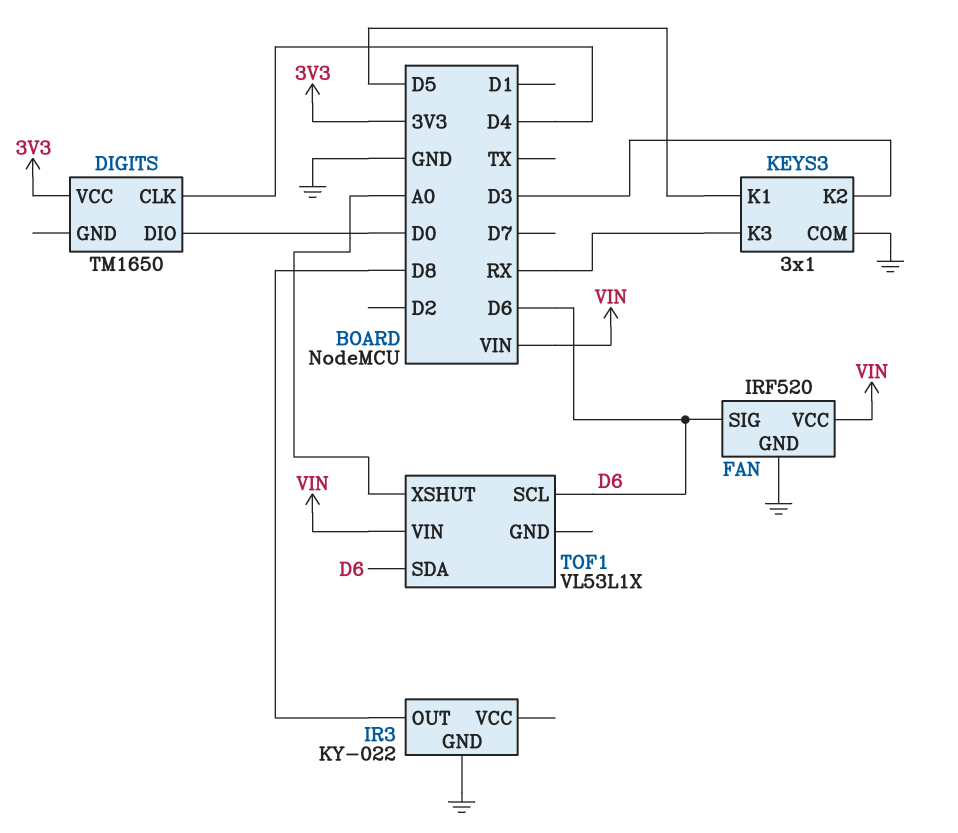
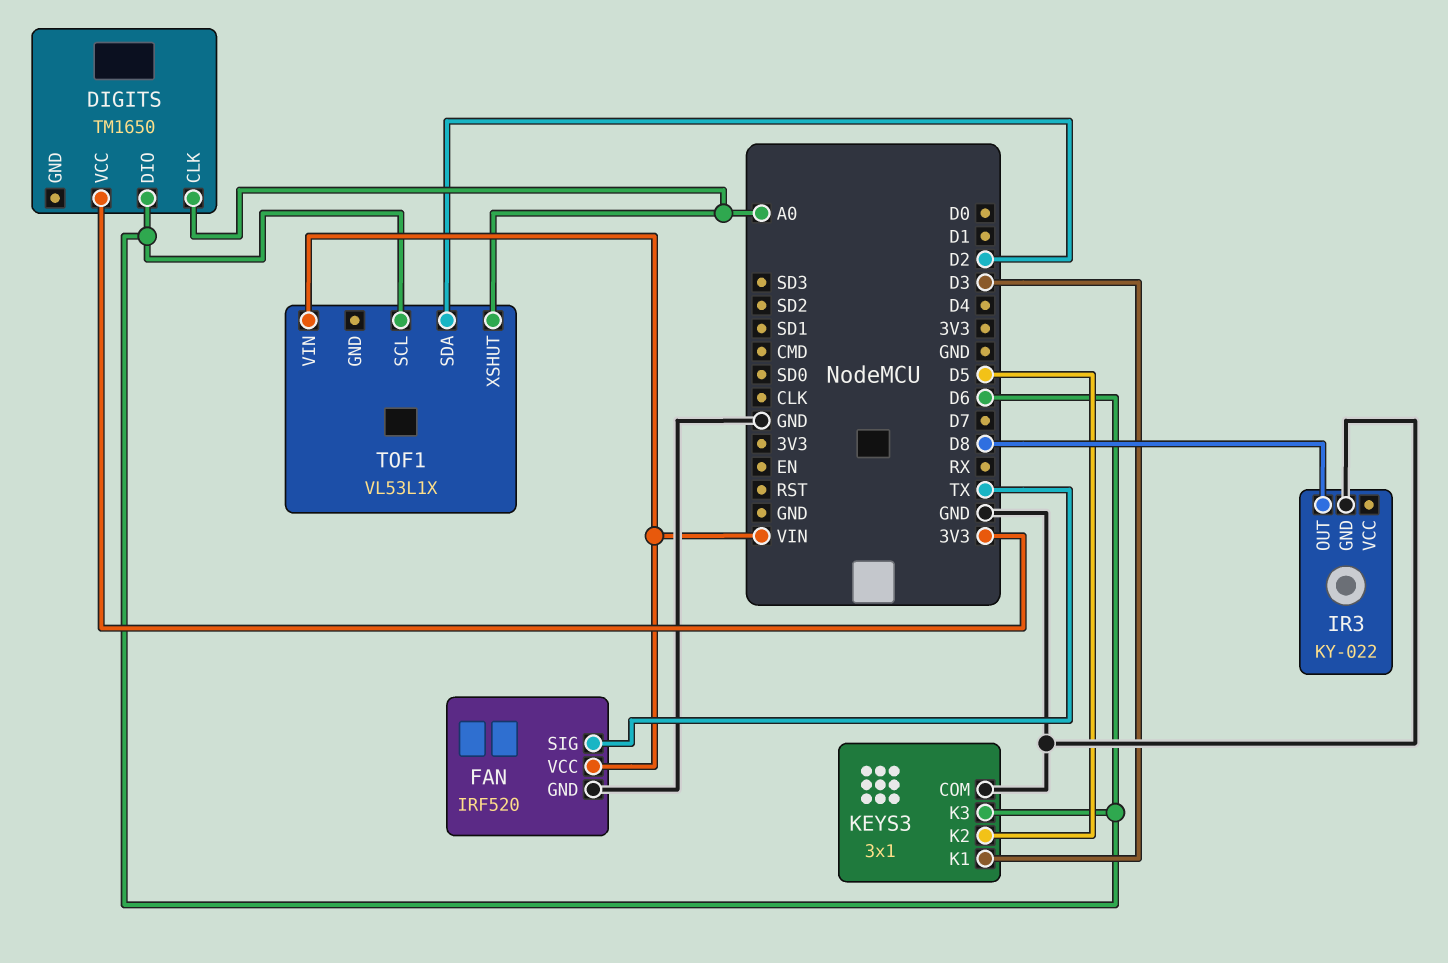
DIGITS pin CLK: D4 -> A0
DIGITS pin DIO: D0 -> D6
FAN pin SIG: D6 -> TX
KEYS3 pin K1: D5 -> D3
KEYS3 pin K2: D3 -> D5
KEYS3 pin K3: RX -> D6
TOF1 pin SDA: D6 -> D2

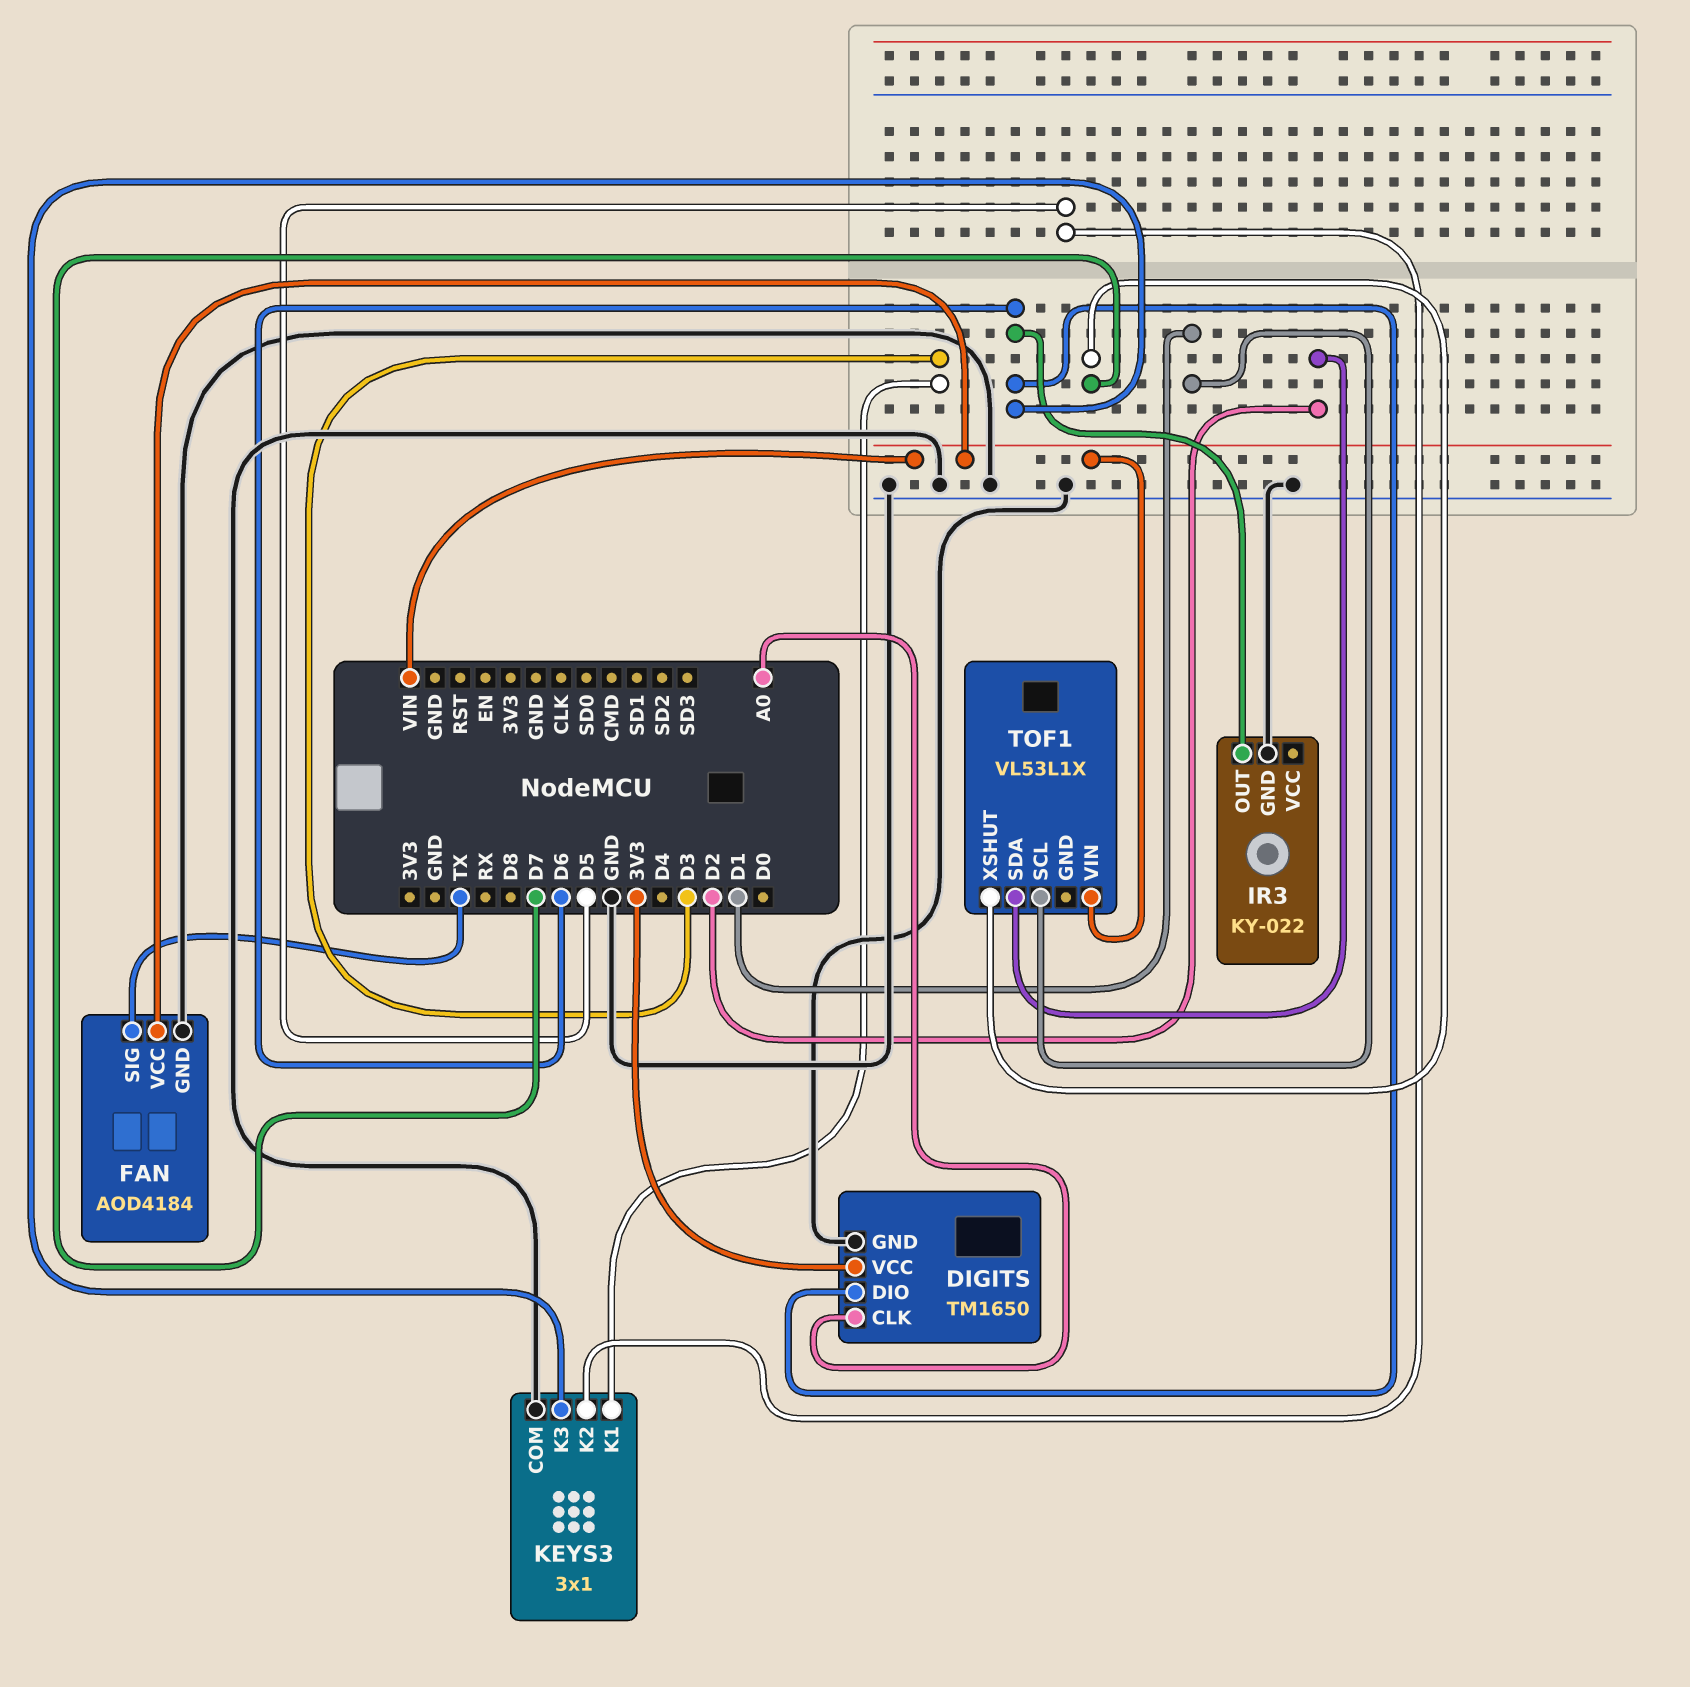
DIGITS pin GND: none -> GND
FAN: IRF520 -> AOD4184
IR3 pin OUT: D8 -> D6
TOF1 pin SCL: D6 -> D1
TOF1 pin XSHUT: A0 -> D7

